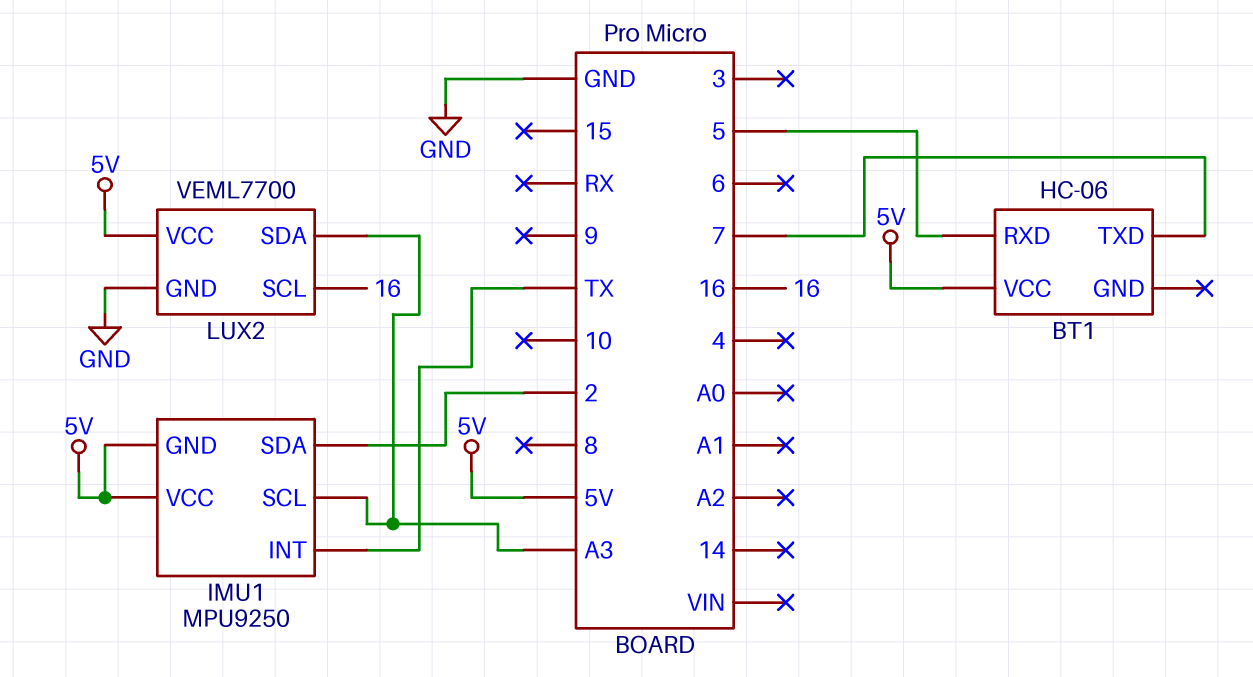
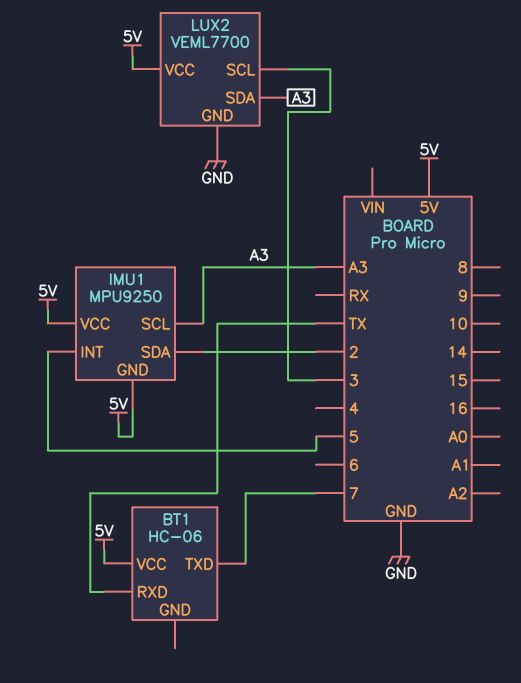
BT1 pin RXD: 5 -> TX
IMU1 pin INT: TX -> 5
LUX2 pin SCL: 16 -> 3

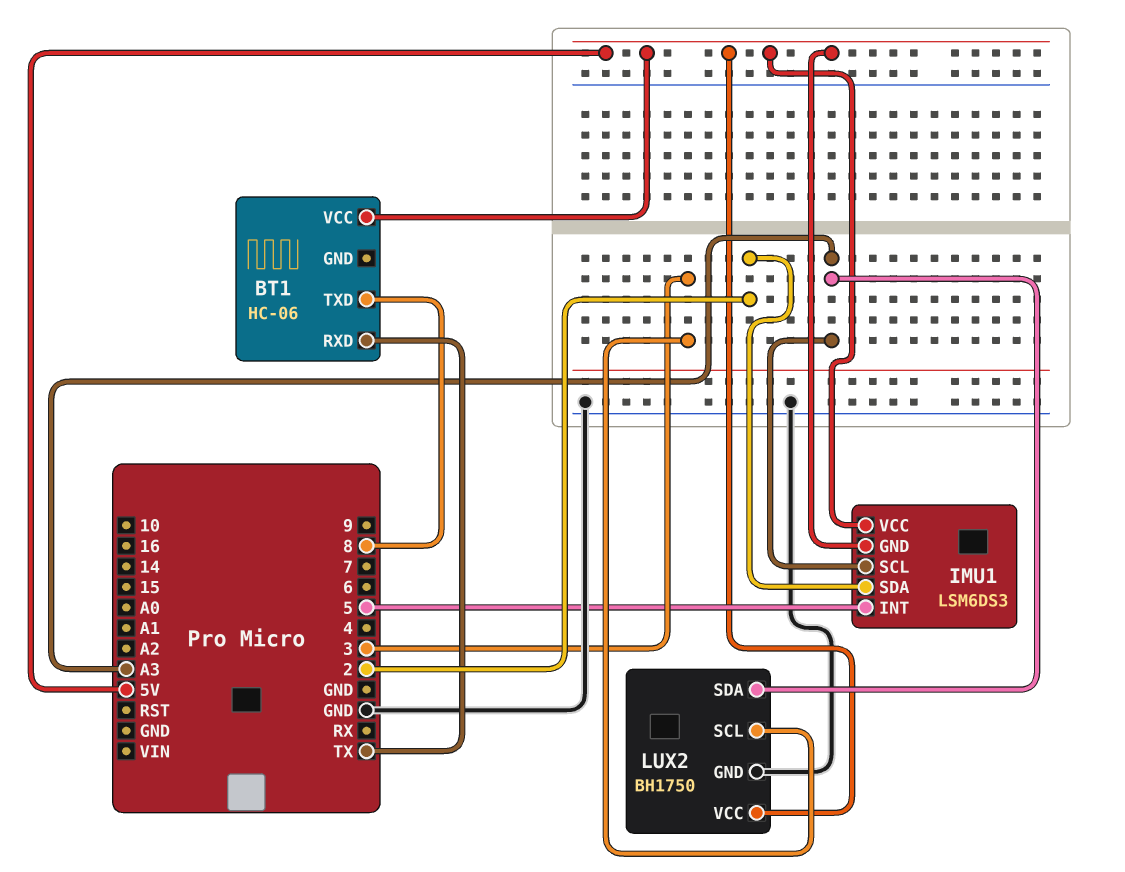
BT1 pin TXD: 7 -> 8
IMU1: MPU9250 -> LSM6DS3
LUX2: VEML7700 -> BH1750

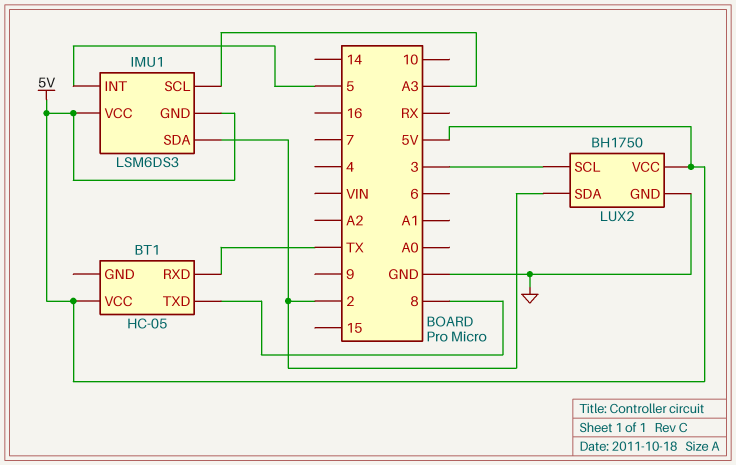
BT1: HC-06 -> HC-05
LUX2 pin SDA: A3 -> 2

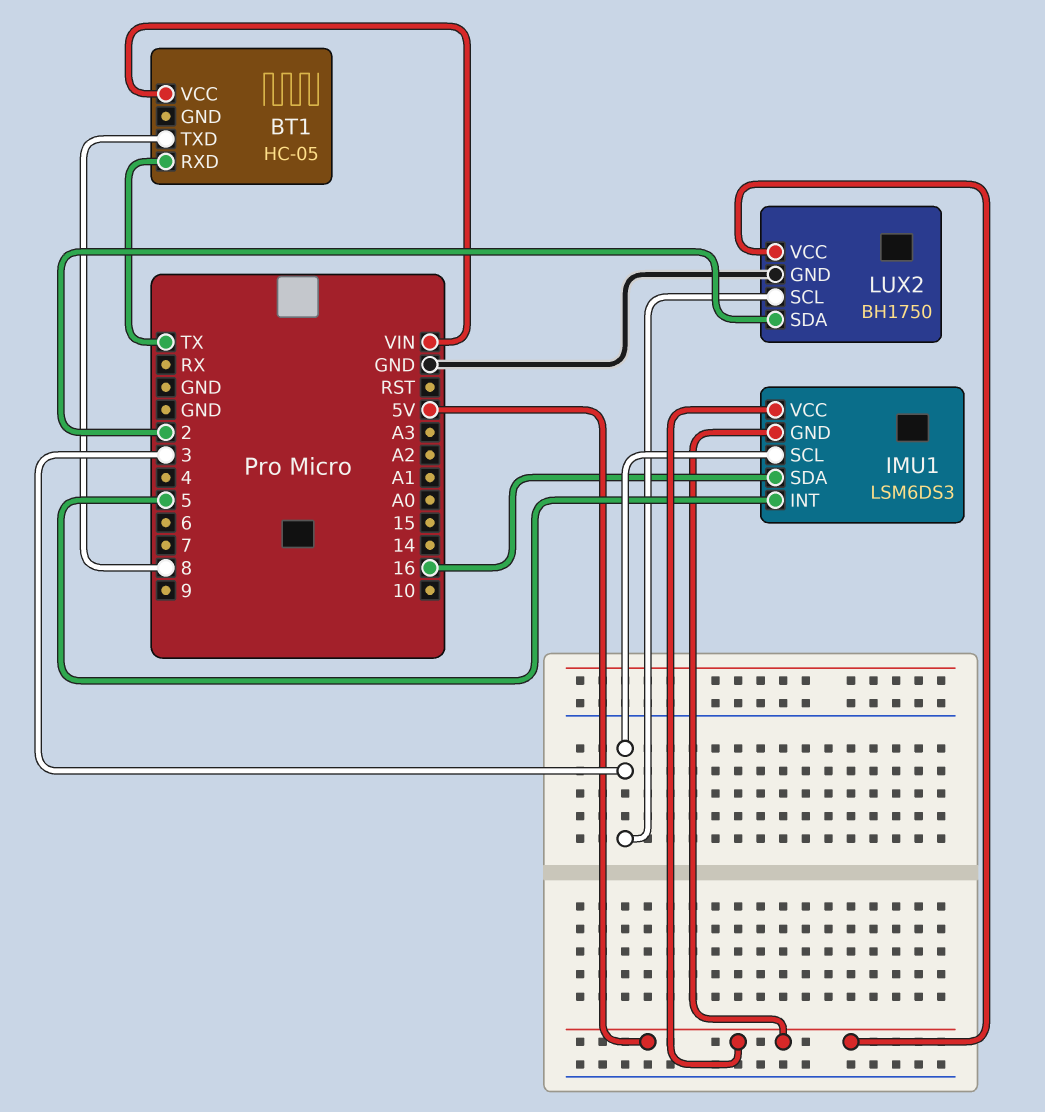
BT1 pin VCC: 5V -> VIN
IMU1 pin SCL: A3 -> 3
IMU1 pin SDA: 2 -> 16

